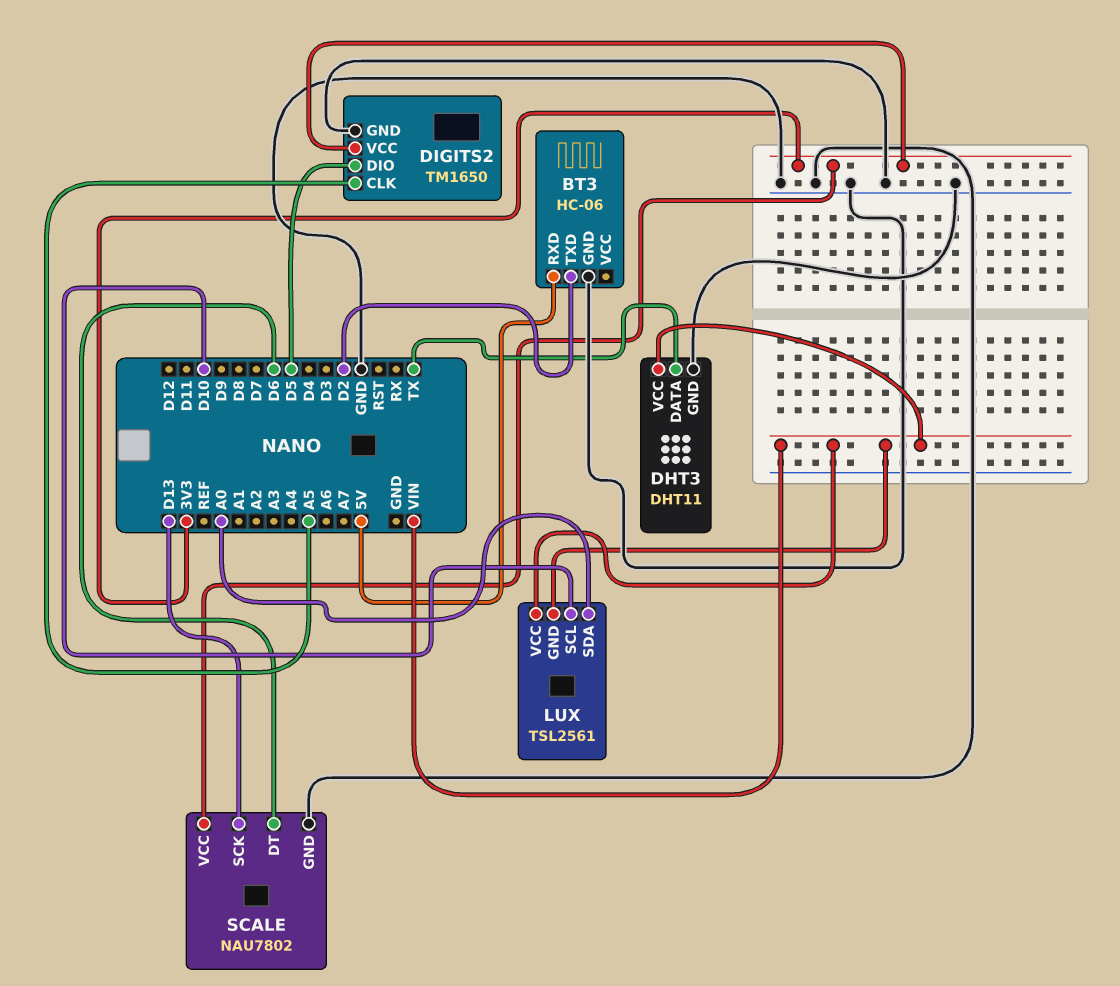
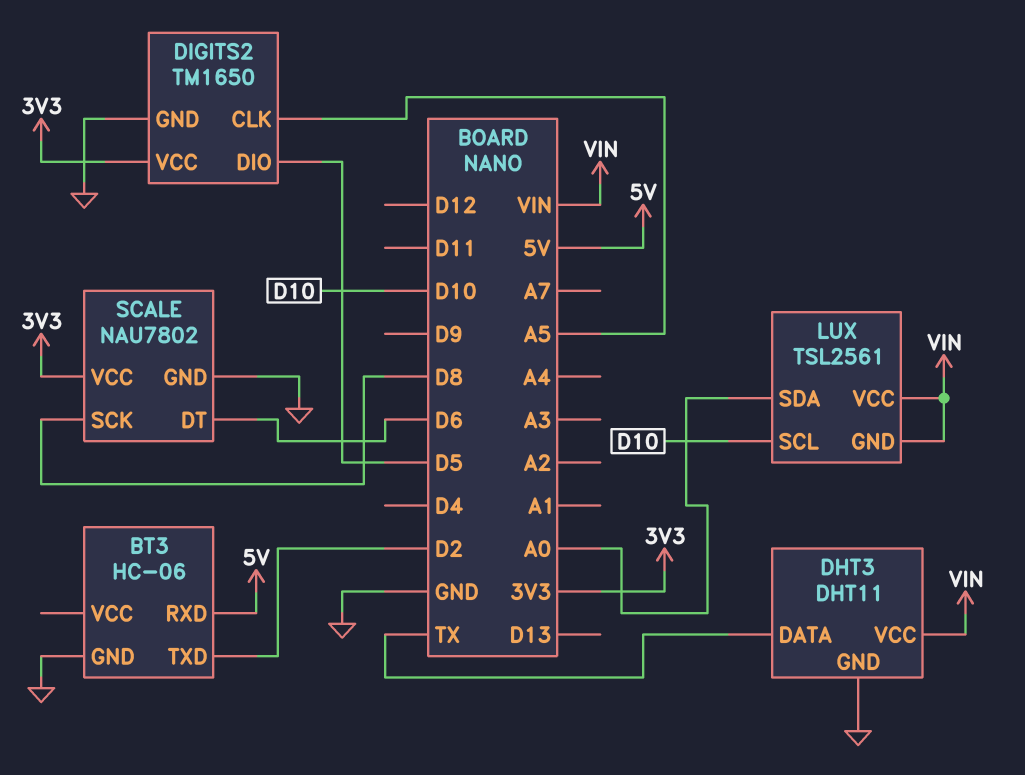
SCALE pin SCK: D13 -> D8

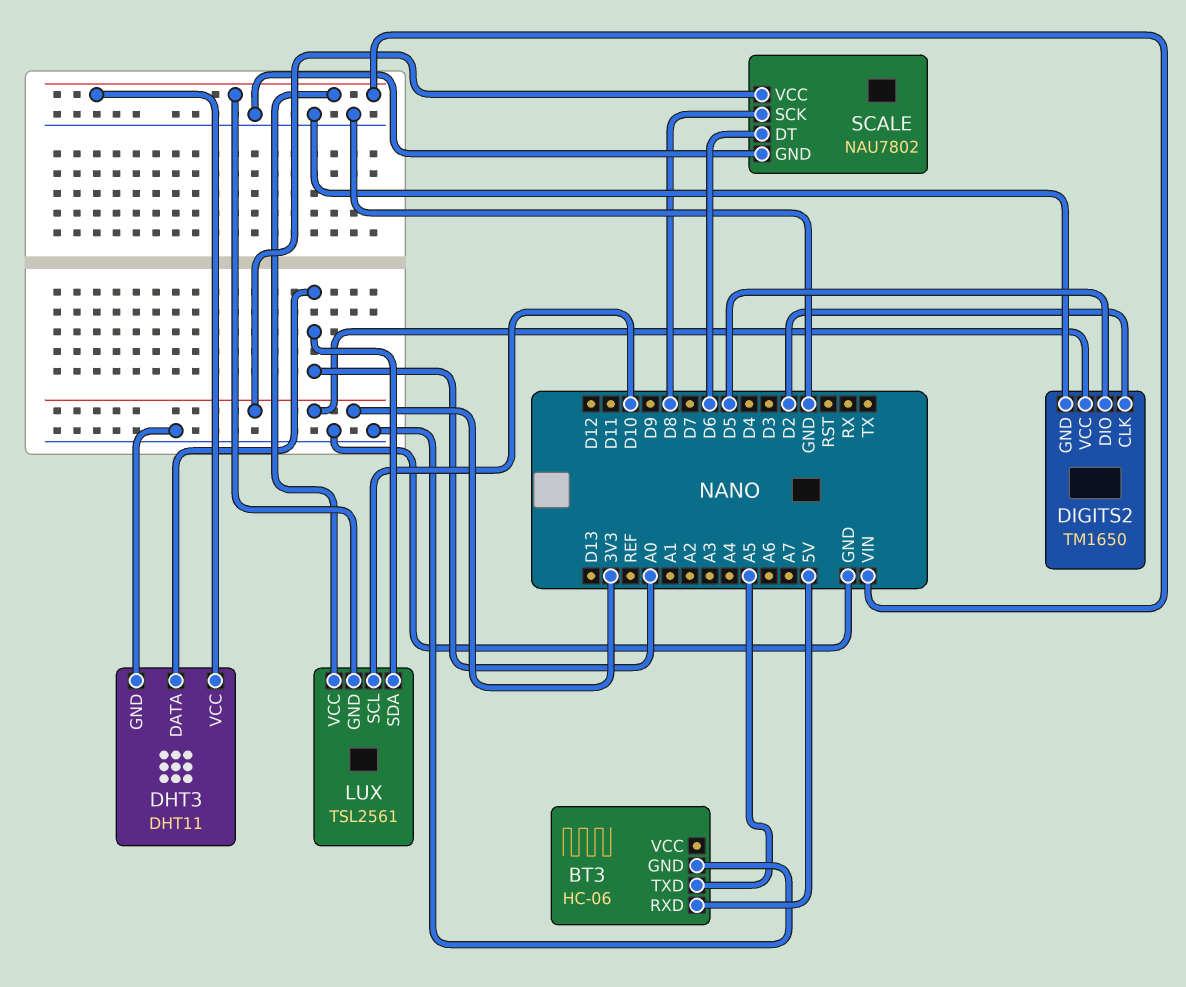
BT3 pin TXD: D2 -> A5
DHT3 pin DATA: TX -> A0
DIGITS2 pin CLK: A5 -> D2

